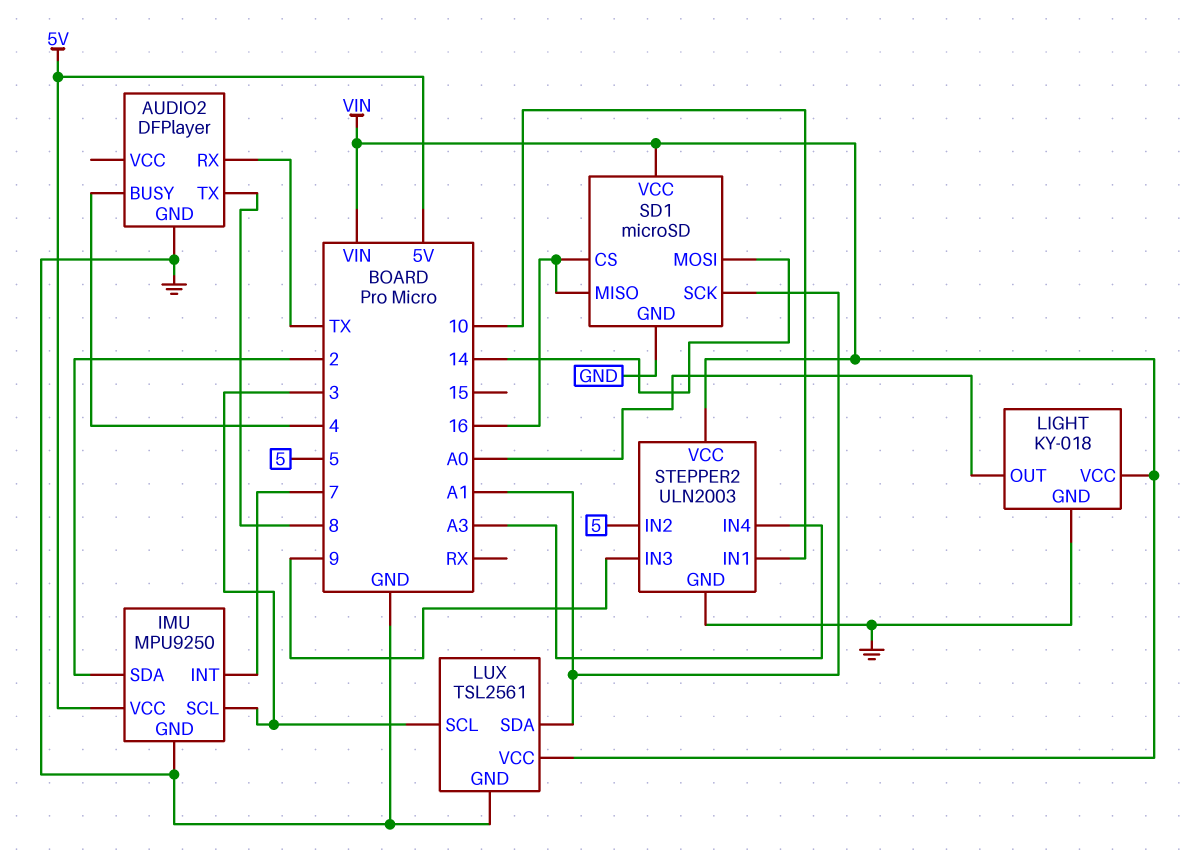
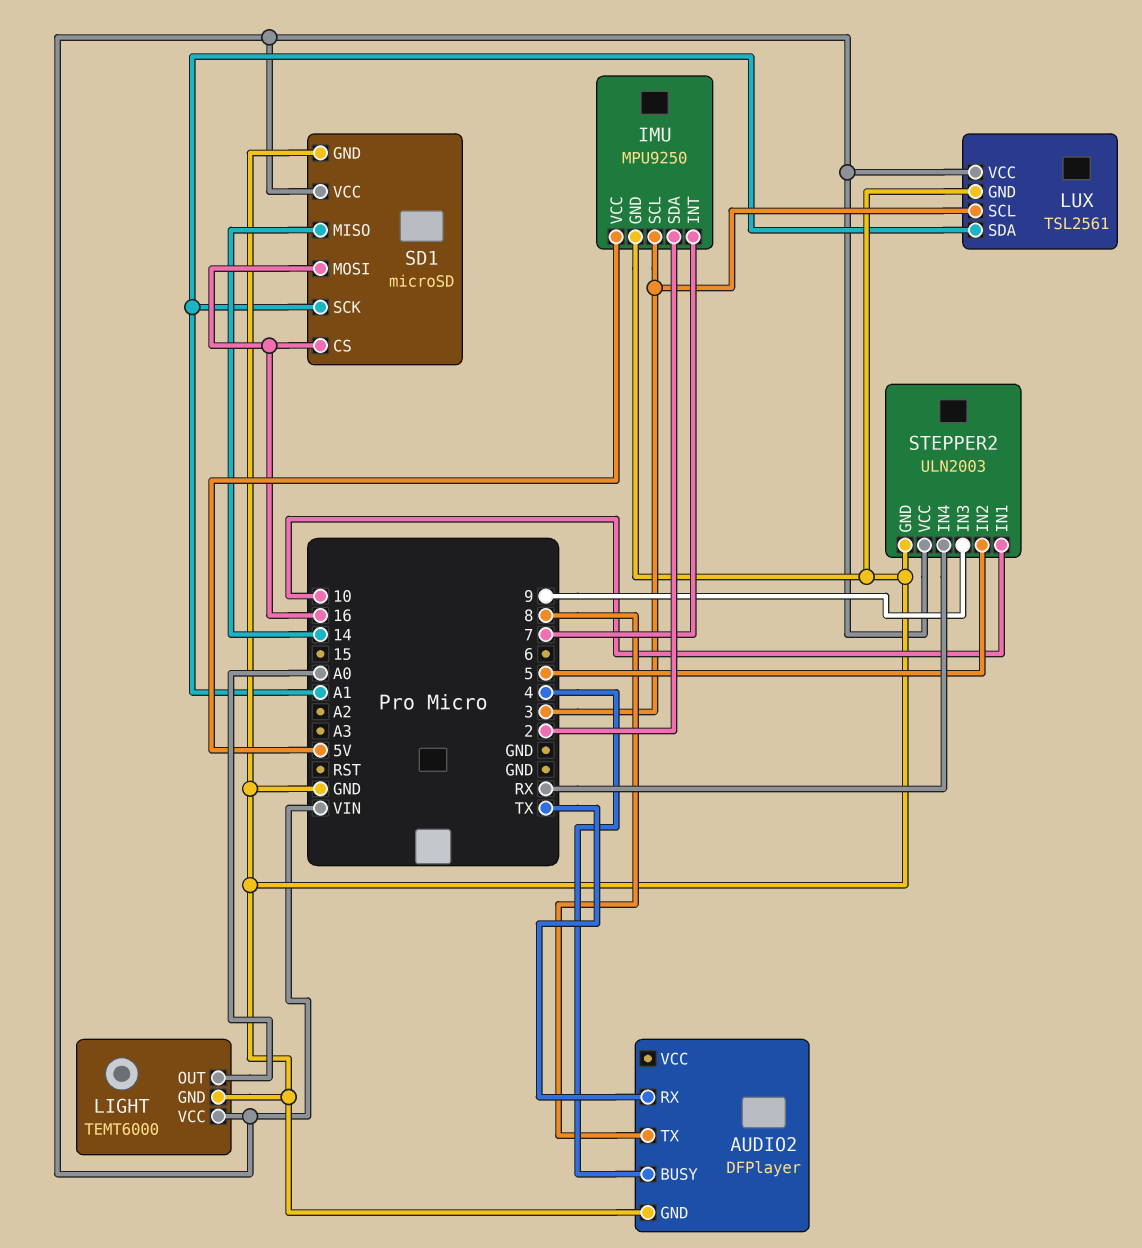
LIGHT: KY-018 -> TEMT6000
SD1 pin MISO: 16 -> 14
SD1 pin MOSI: 14 -> 16
STEPPER2 pin IN4: A3 -> RX

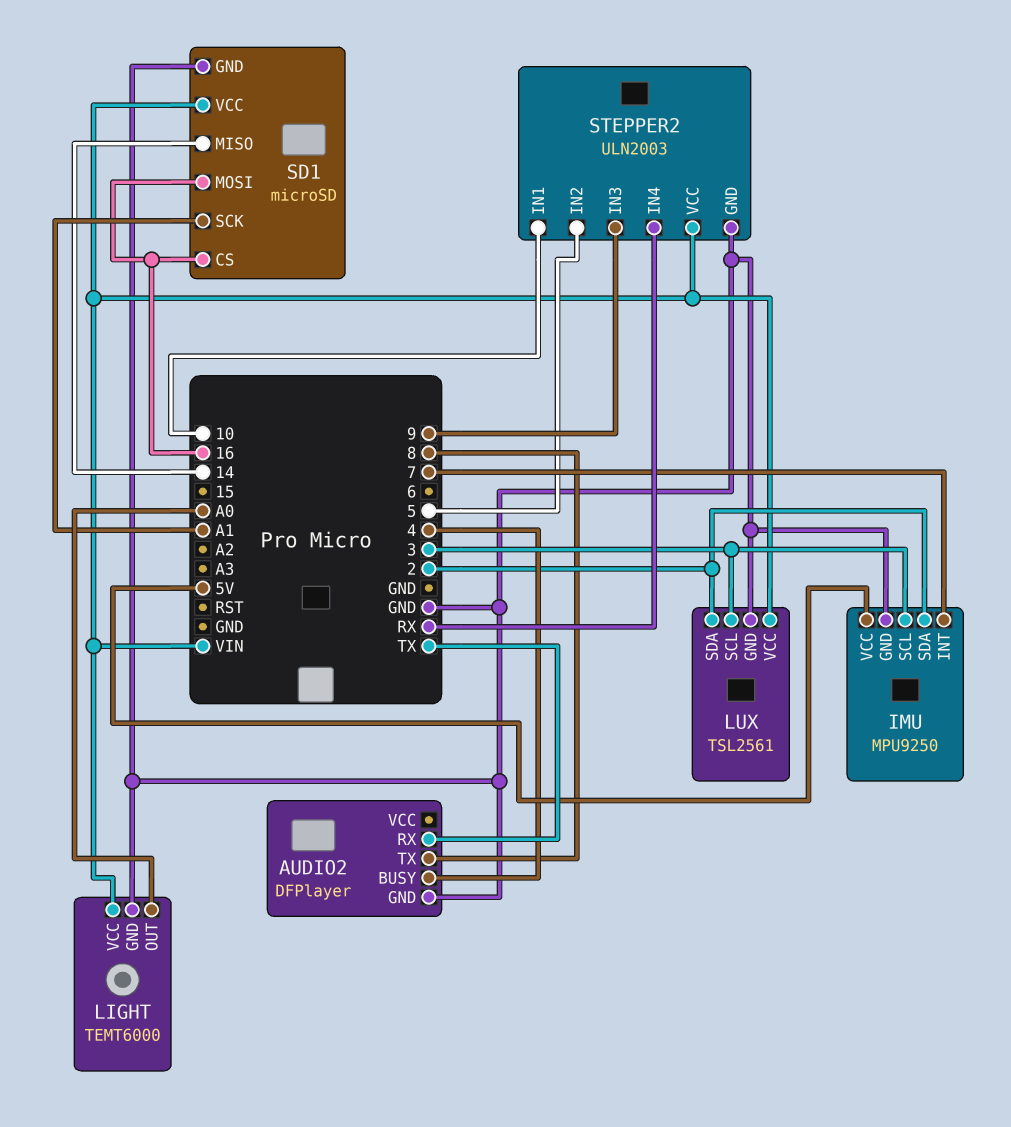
LUX pin SDA: A1 -> 2

